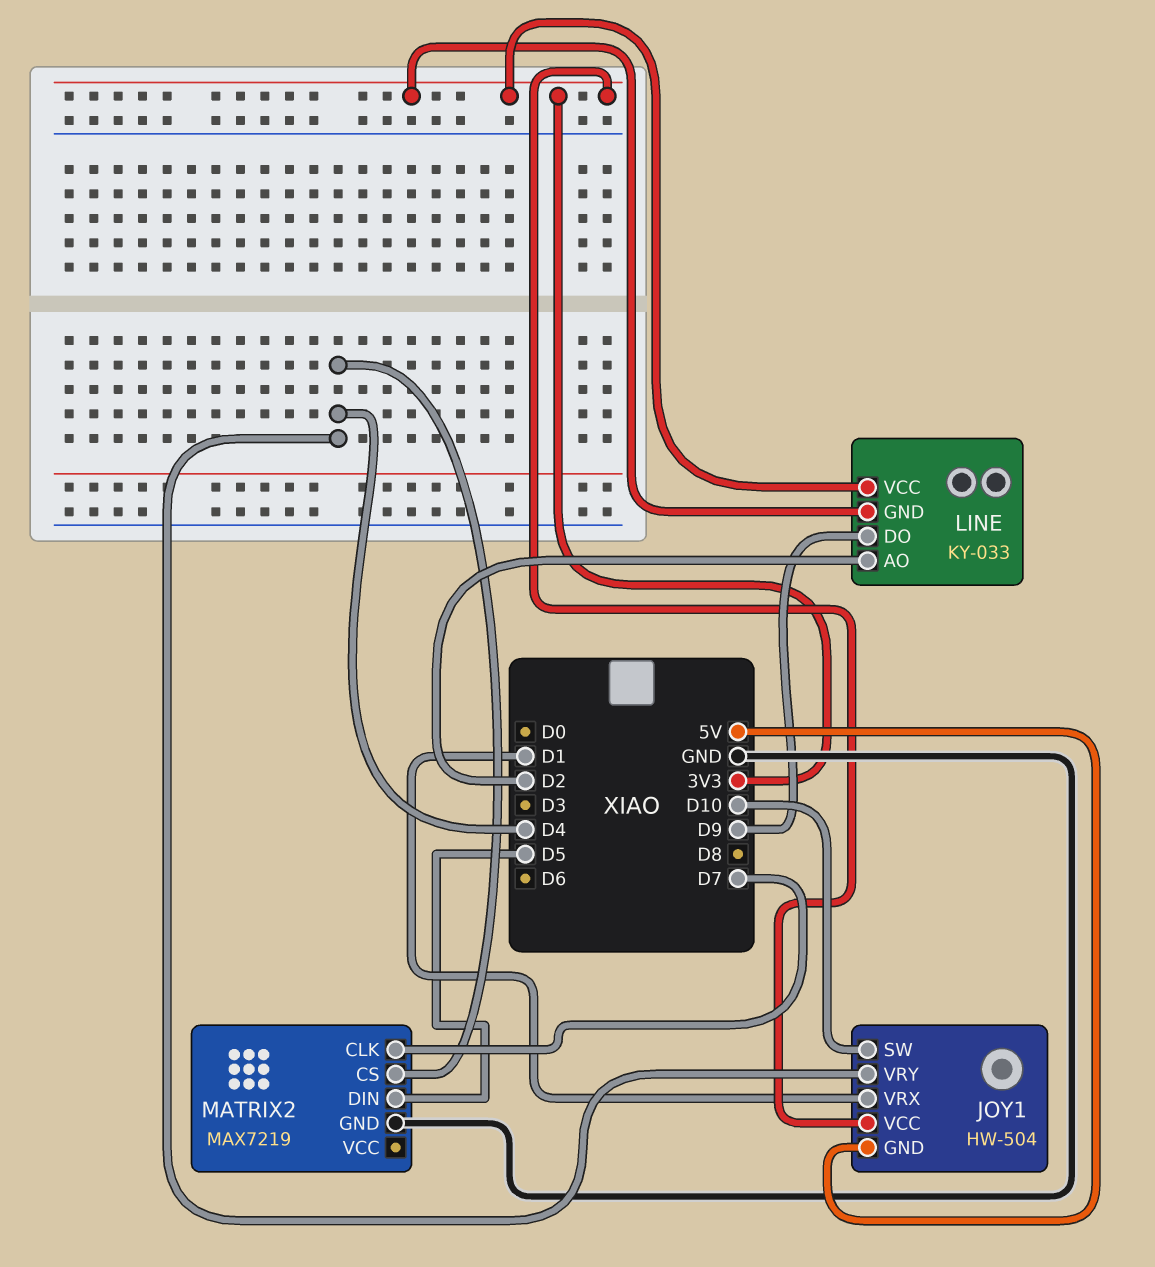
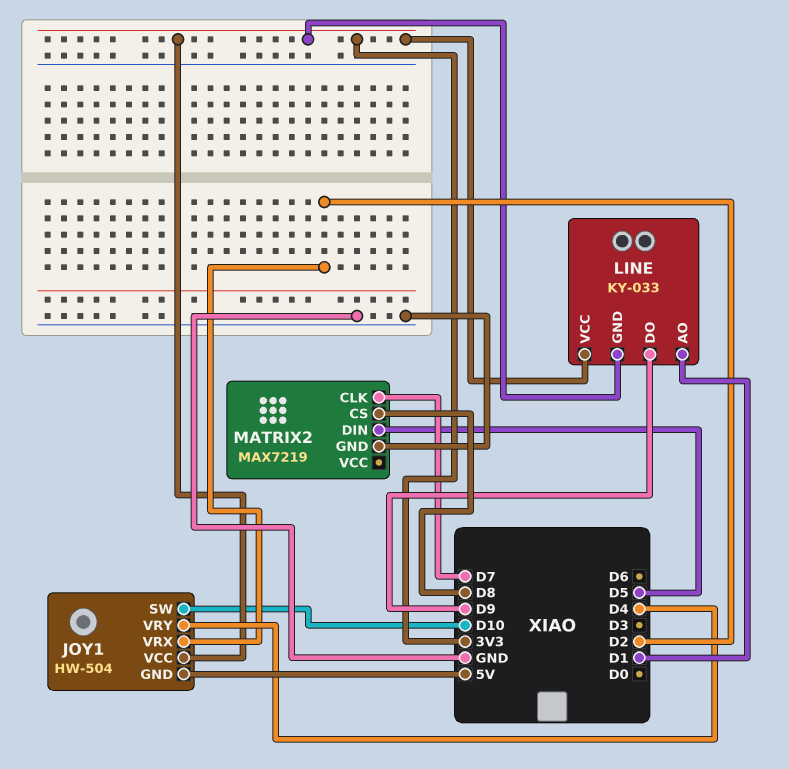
JOY1 pin VRX: D1 -> D2
LINE pin AO: D2 -> D1
MATRIX2 pin CS: D4 -> D8

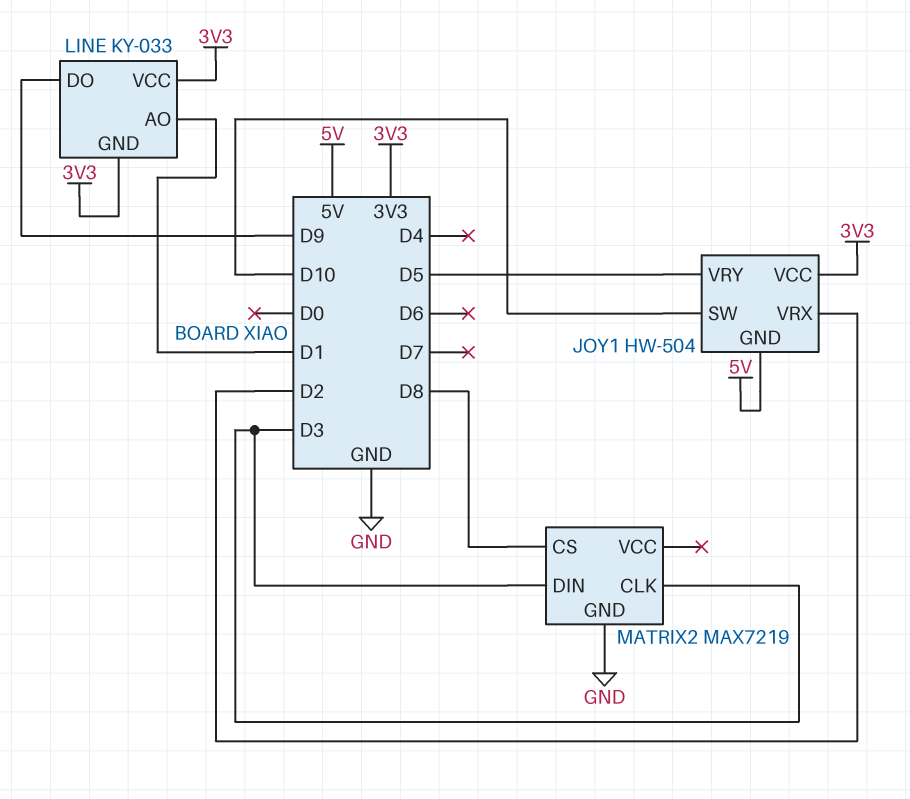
JOY1 pin VRY: D4 -> D5
MATRIX2 pin CLK: D7 -> D3
MATRIX2 pin DIN: D5 -> D3

